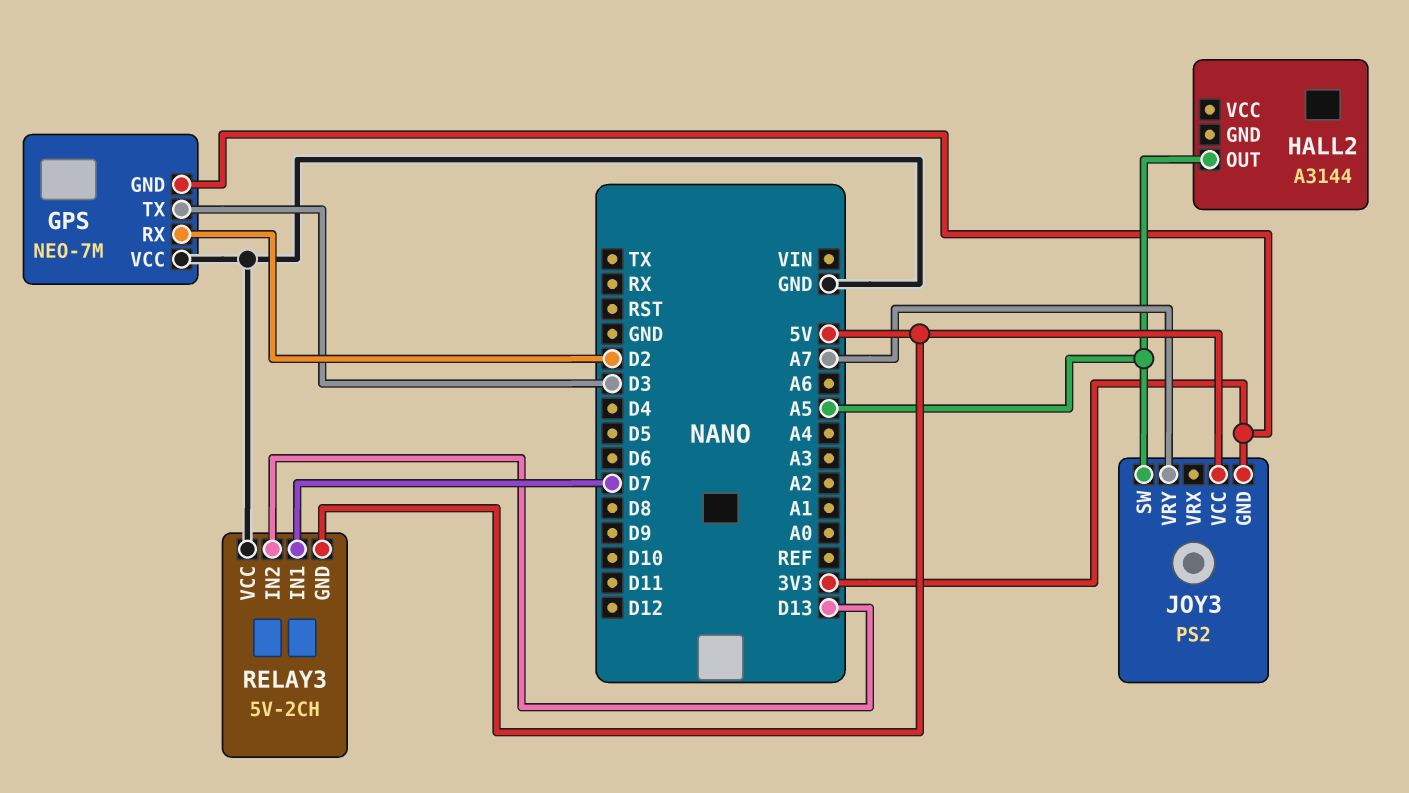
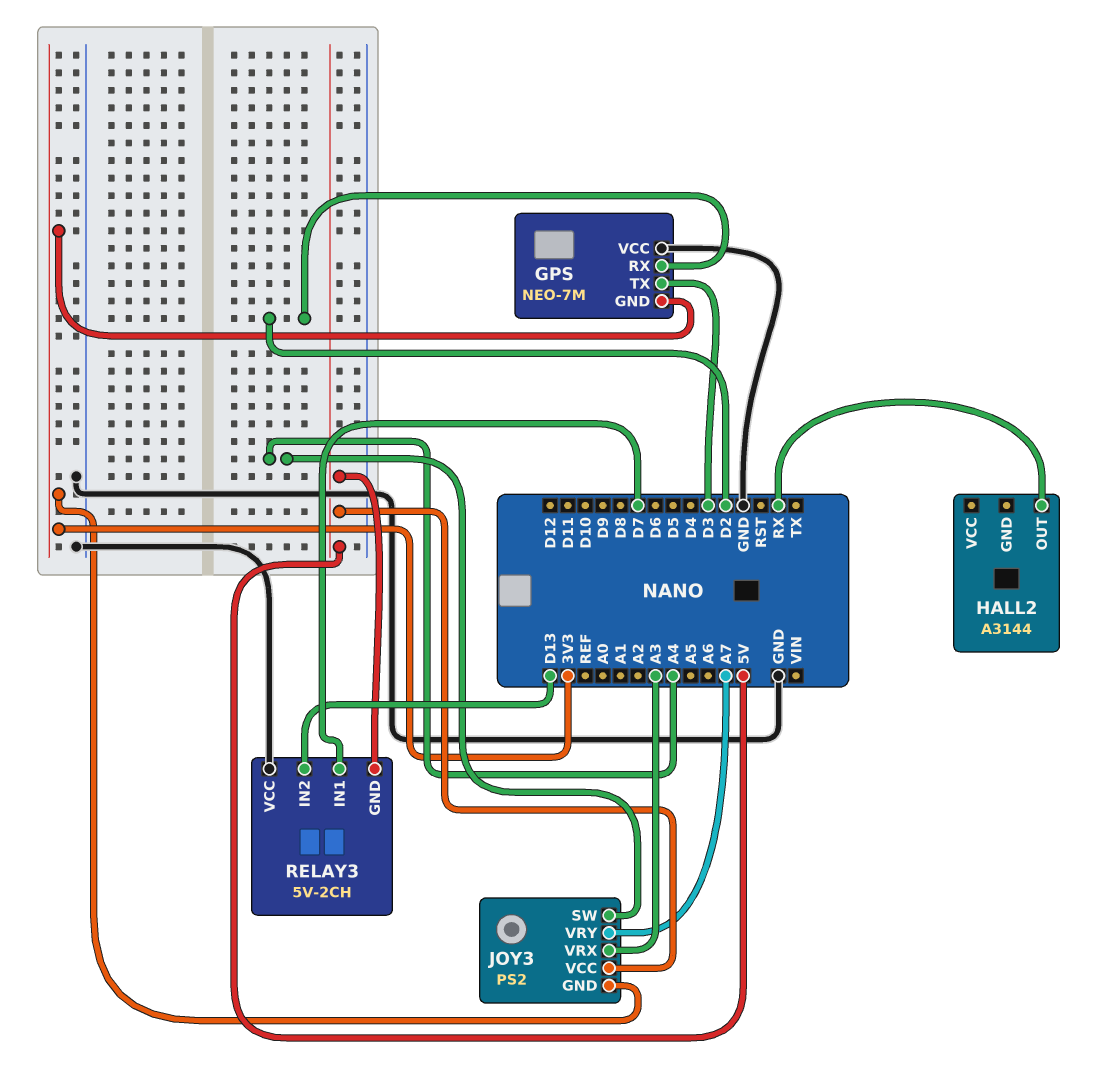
HALL2 pin OUT: A5 -> RX
JOY3 pin SW: A5 -> A4
JOY3 pin VRX: none -> A3

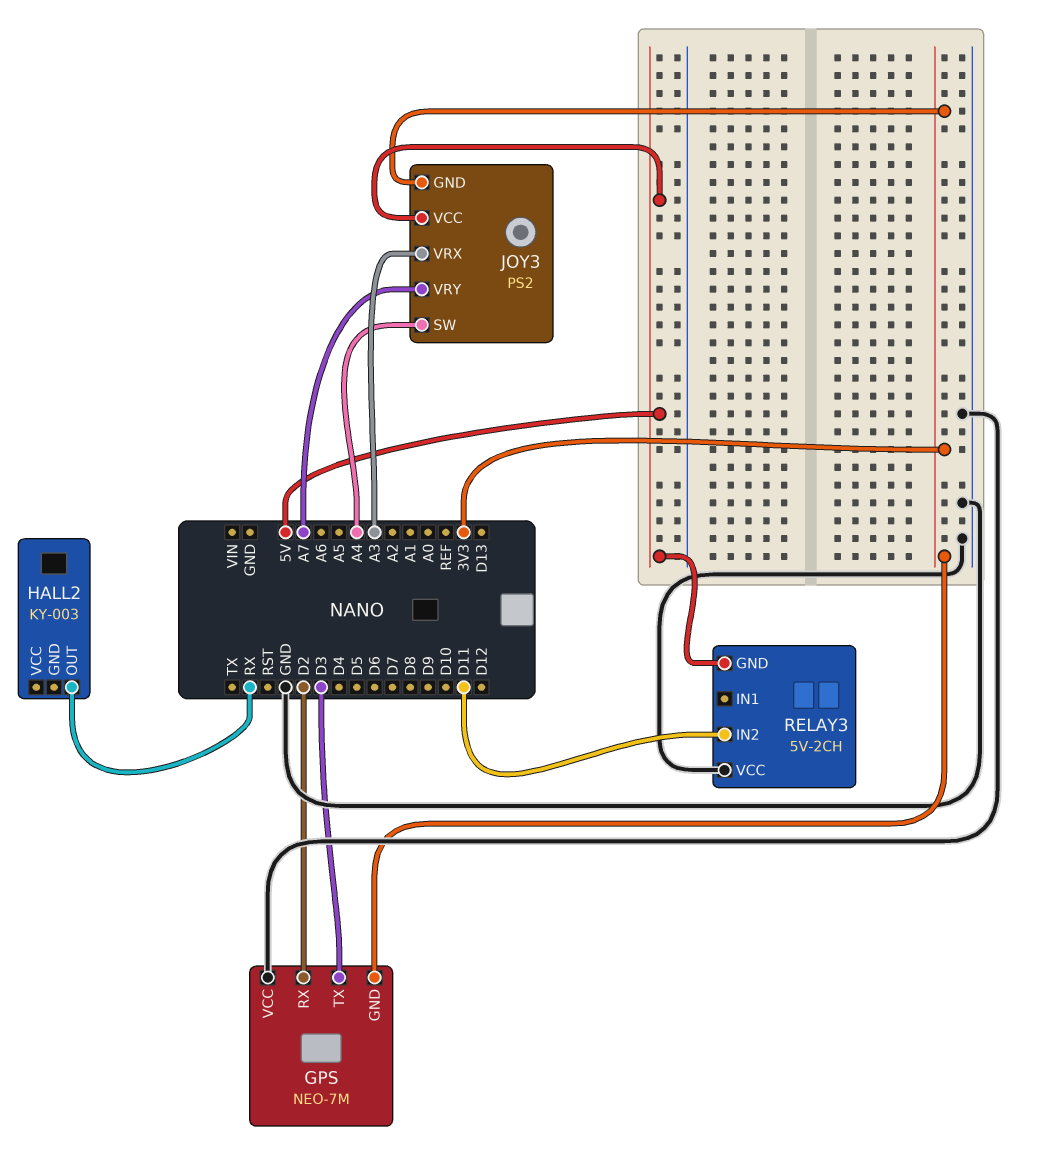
HALL2: A3144 -> KY-003
RELAY3 pin IN1: D7 -> none
RELAY3 pin IN2: D13 -> D11

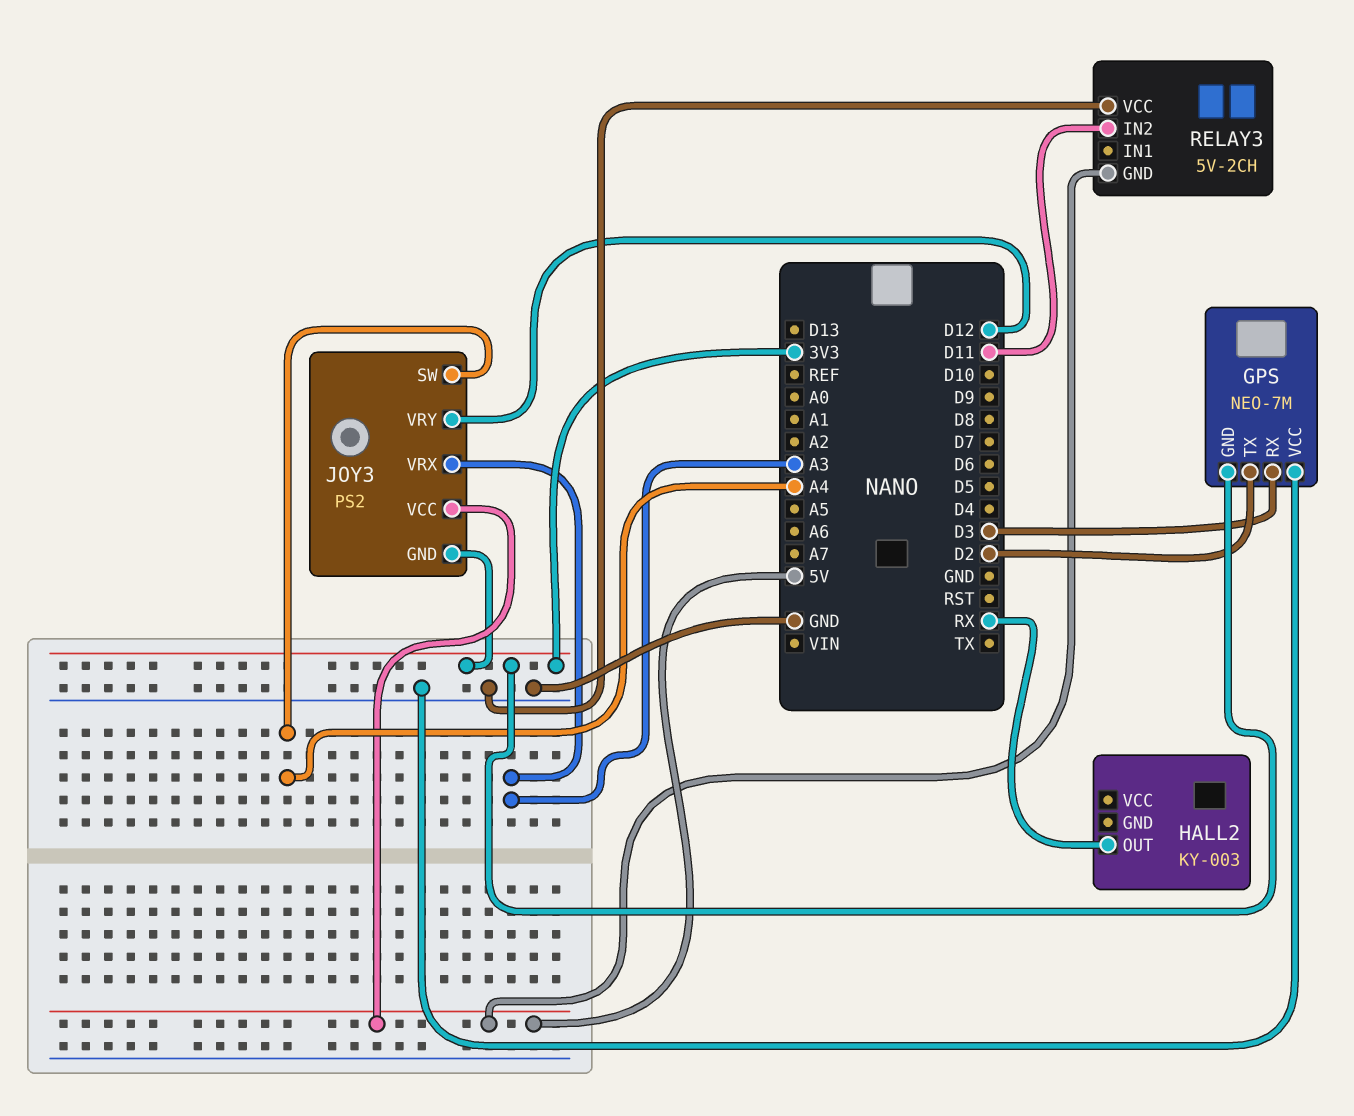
GPS pin RX: D2 -> D3
GPS pin TX: D3 -> D2
JOY3 pin VRY: A7 -> D12

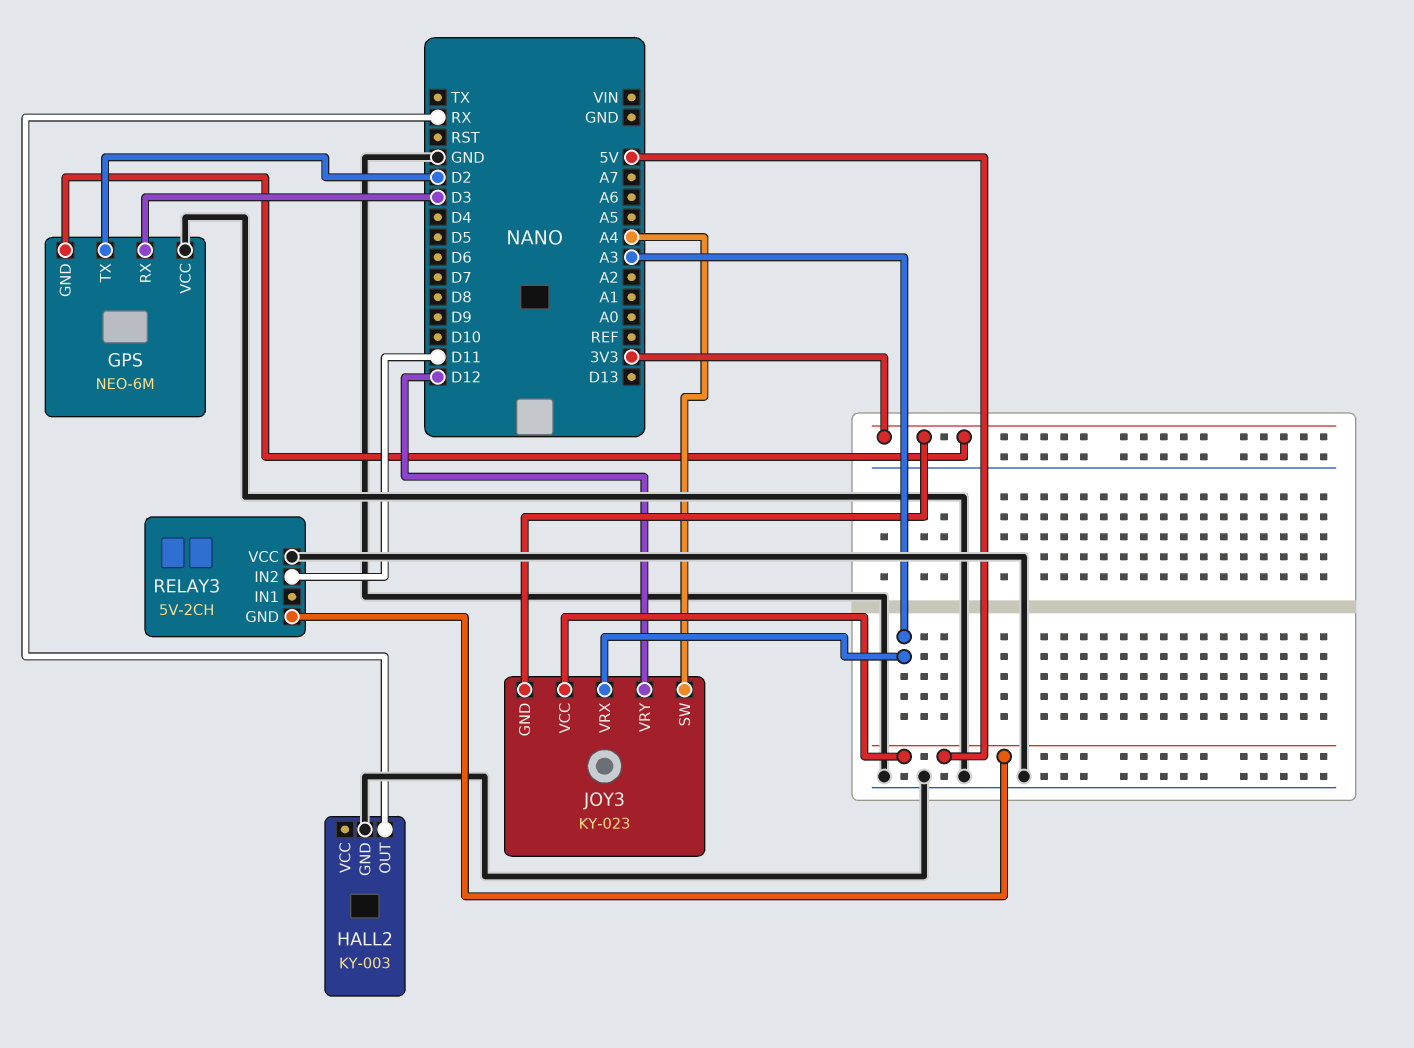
GPS: NEO-7M -> NEO-6M
HALL2 pin GND: none -> GND
JOY3: PS2 -> KY-023

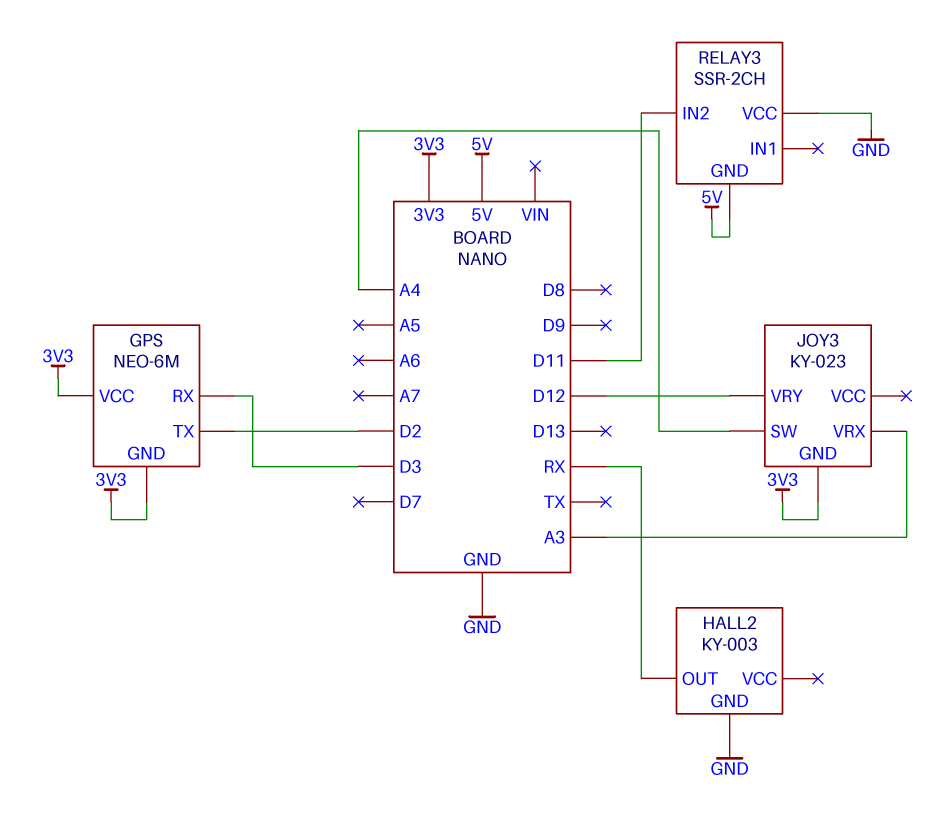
GPS pin VCC: GND -> 3V3
JOY3 pin VCC: 5V -> none
RELAY3: 5V-2CH -> SSR-2CH

